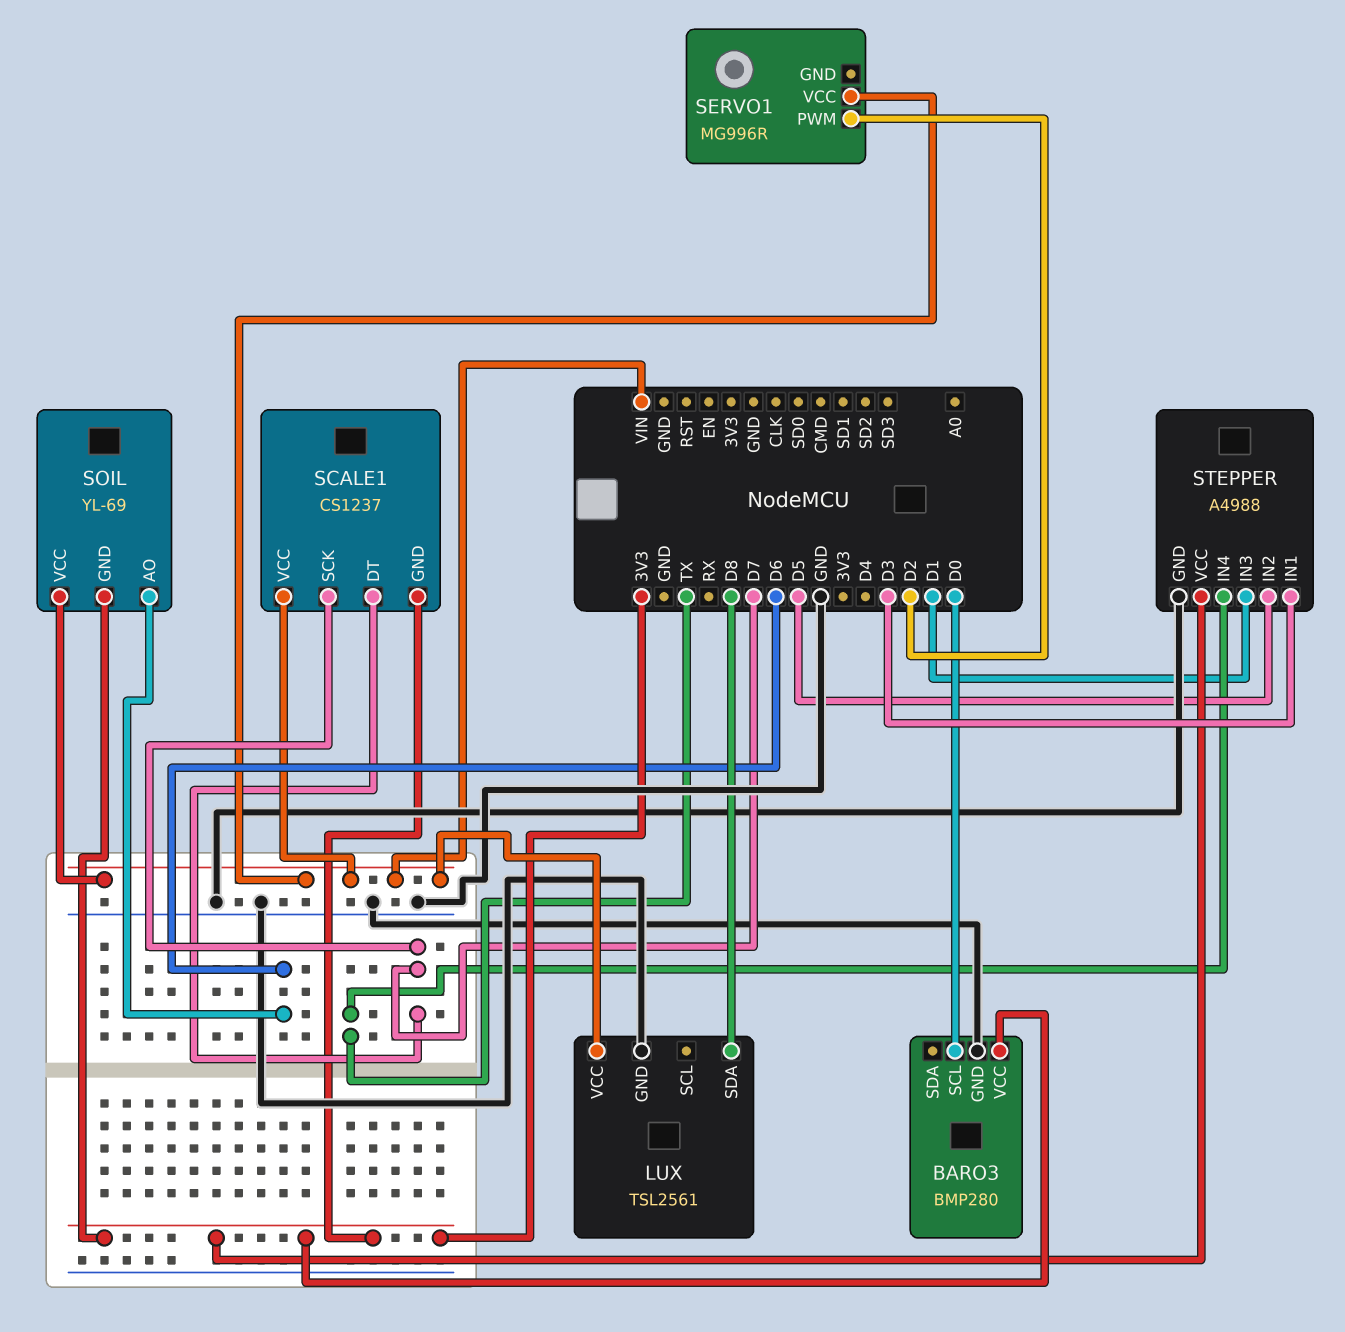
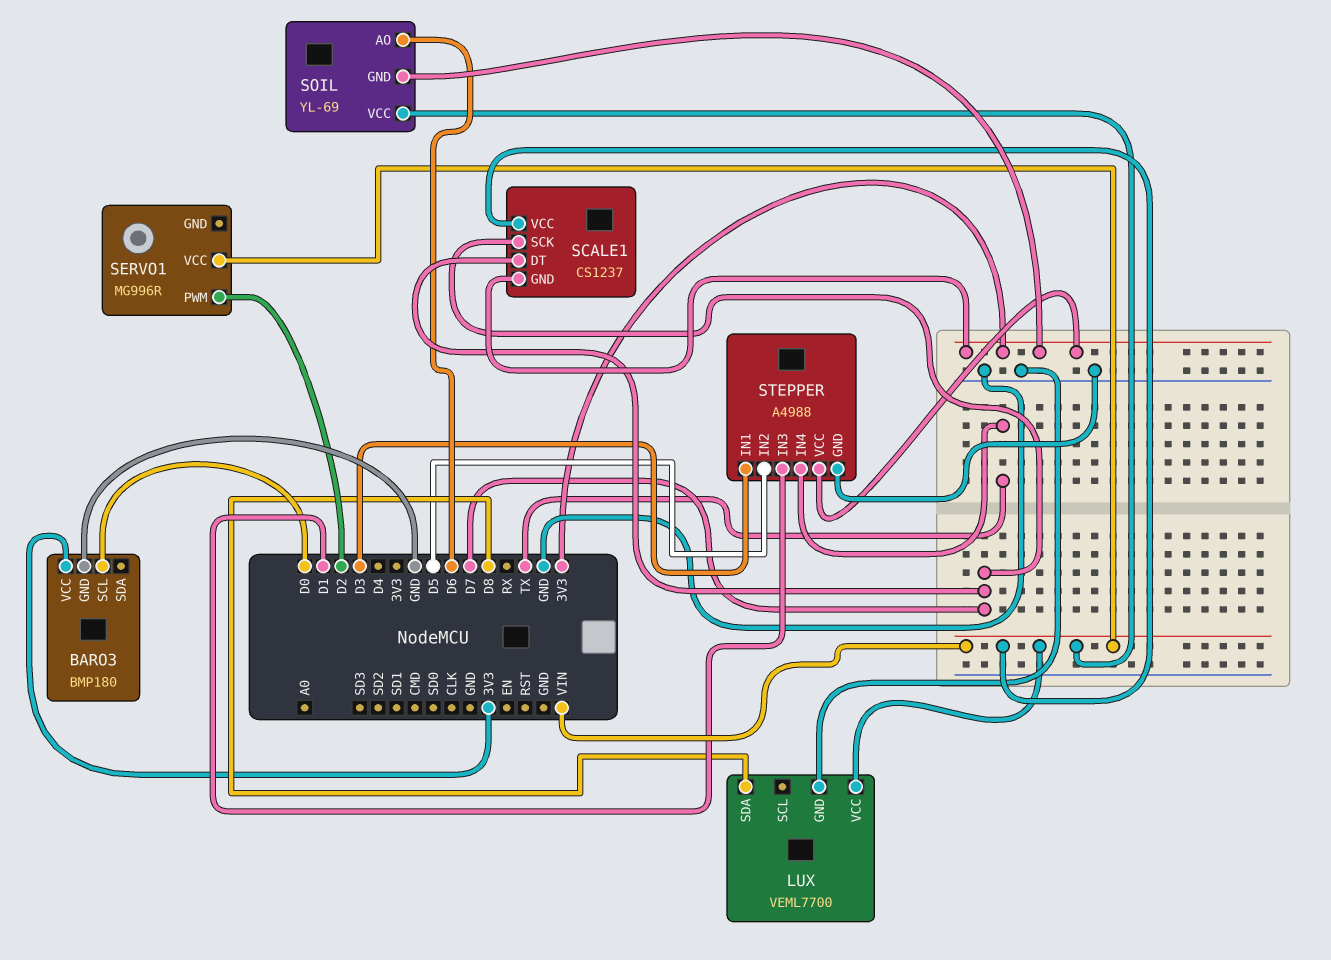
BARO3: BMP280 -> BMP180
LUX: TSL2561 -> VEML7700

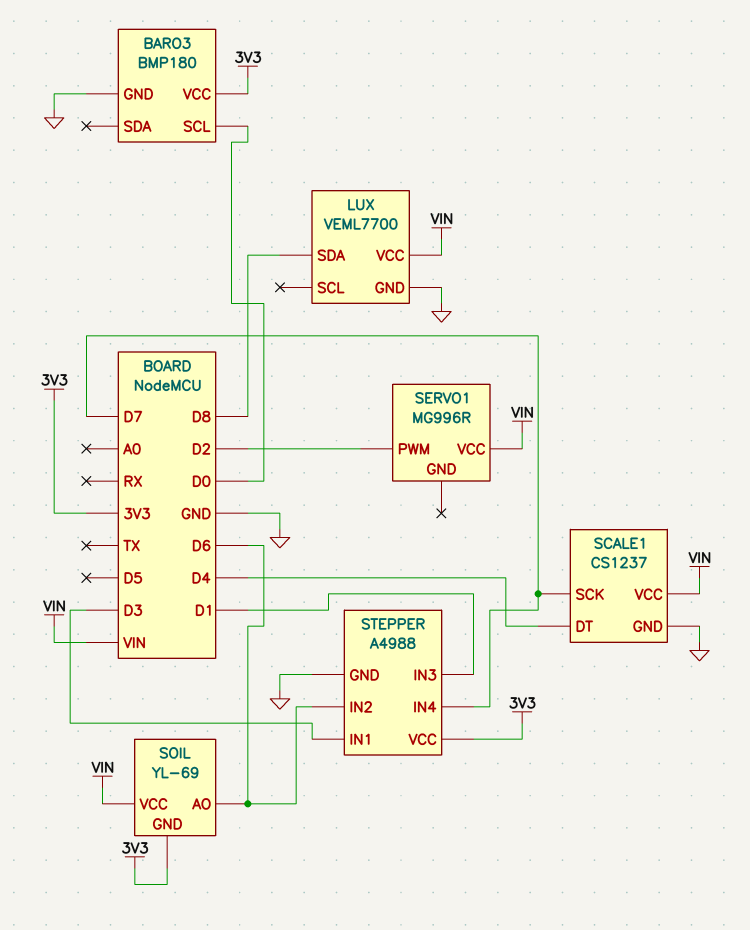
SCALE1 pin DT: D7 -> D4
SCALE1 pin GND: 3V3 -> GND
STEPPER pin IN2: D5 -> D6
STEPPER pin IN4: TX -> D7

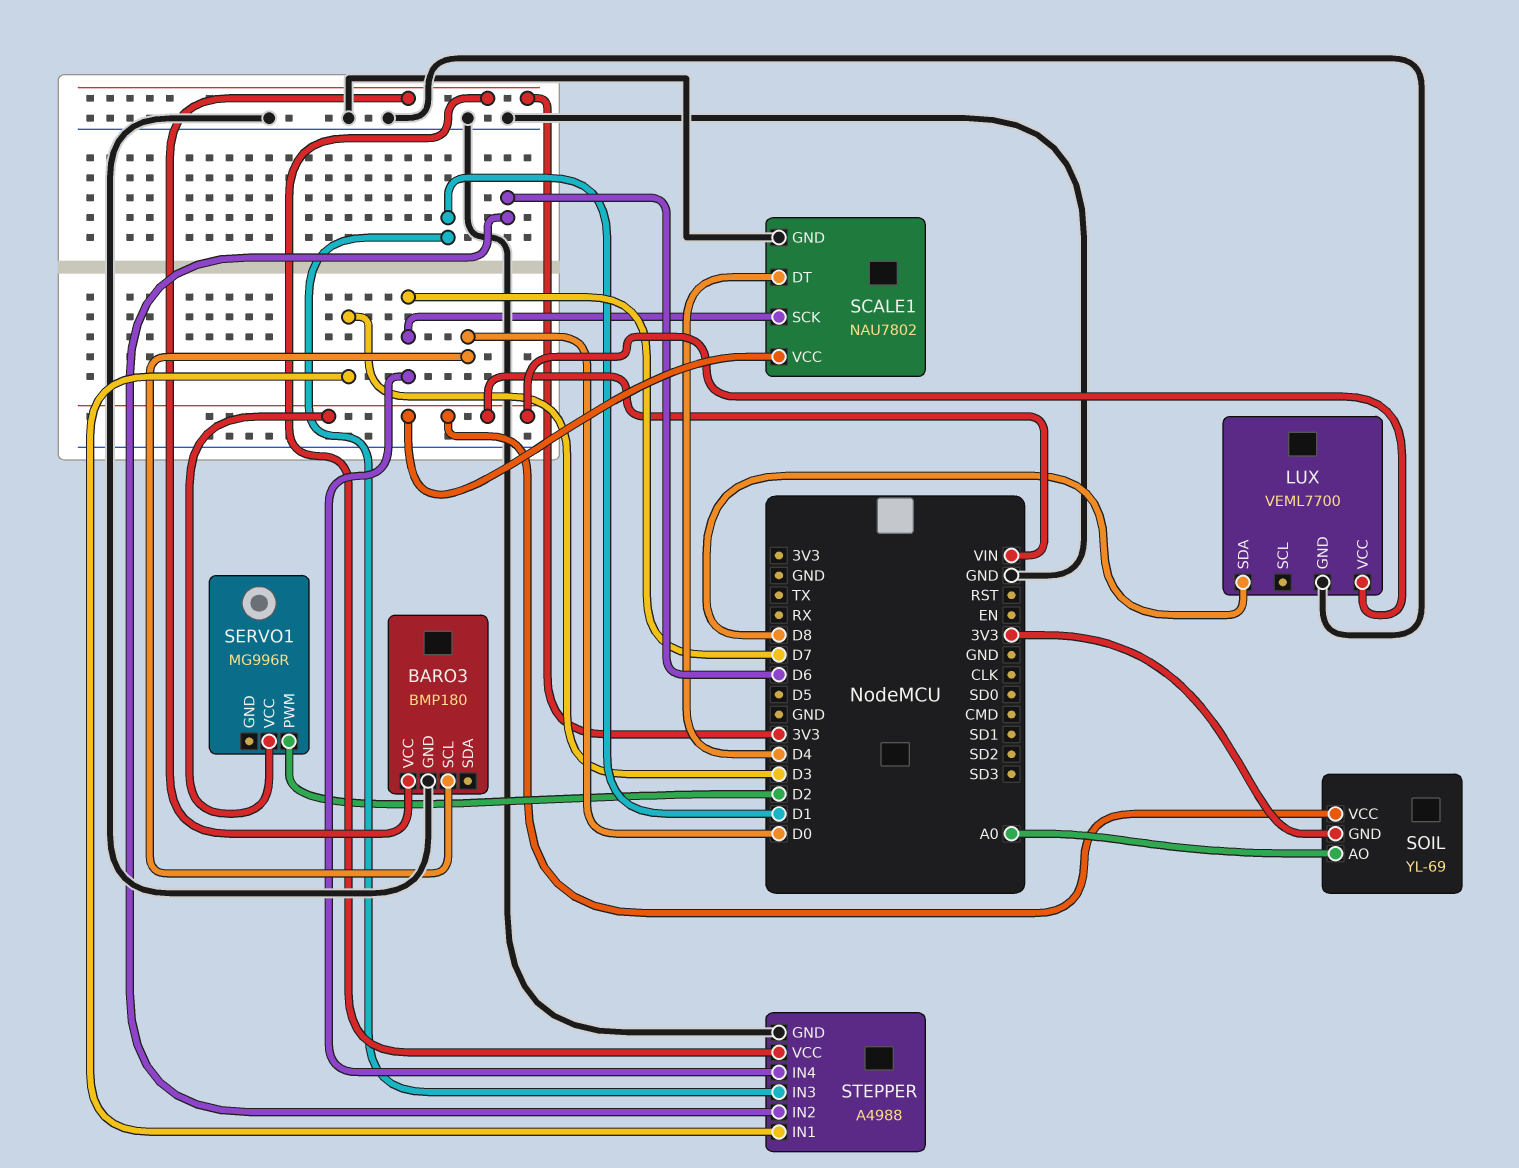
SCALE1: CS1237 -> NAU7802
SOIL pin AO: D6 -> A0

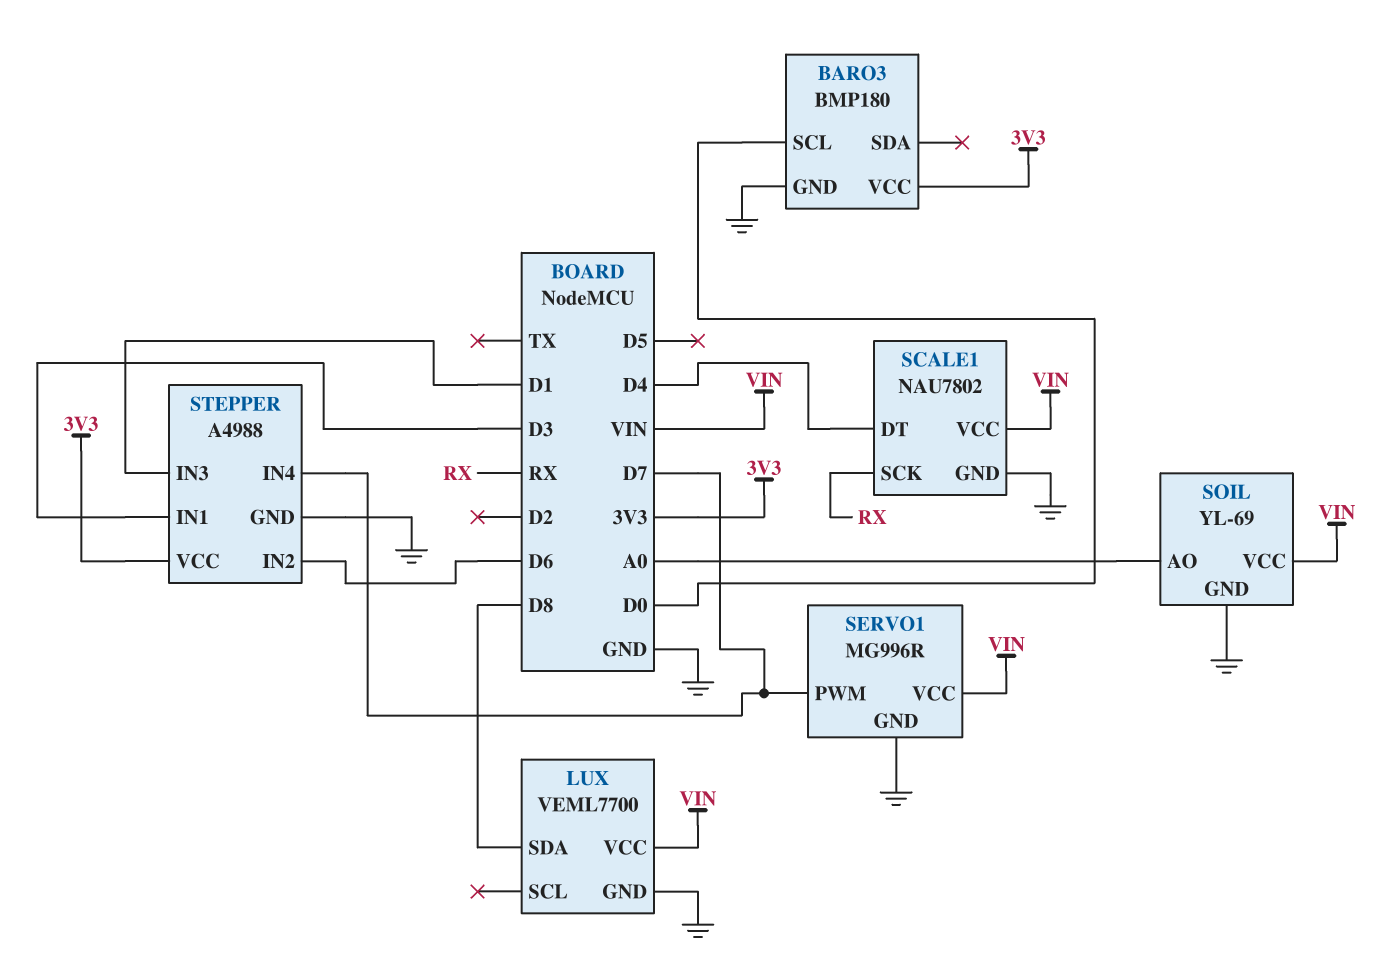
SCALE1 pin SCK: D7 -> RX
SERVO1 pin GND: none -> GND
SERVO1 pin PWM: D2 -> D7
SOIL pin GND: 3V3 -> GND

